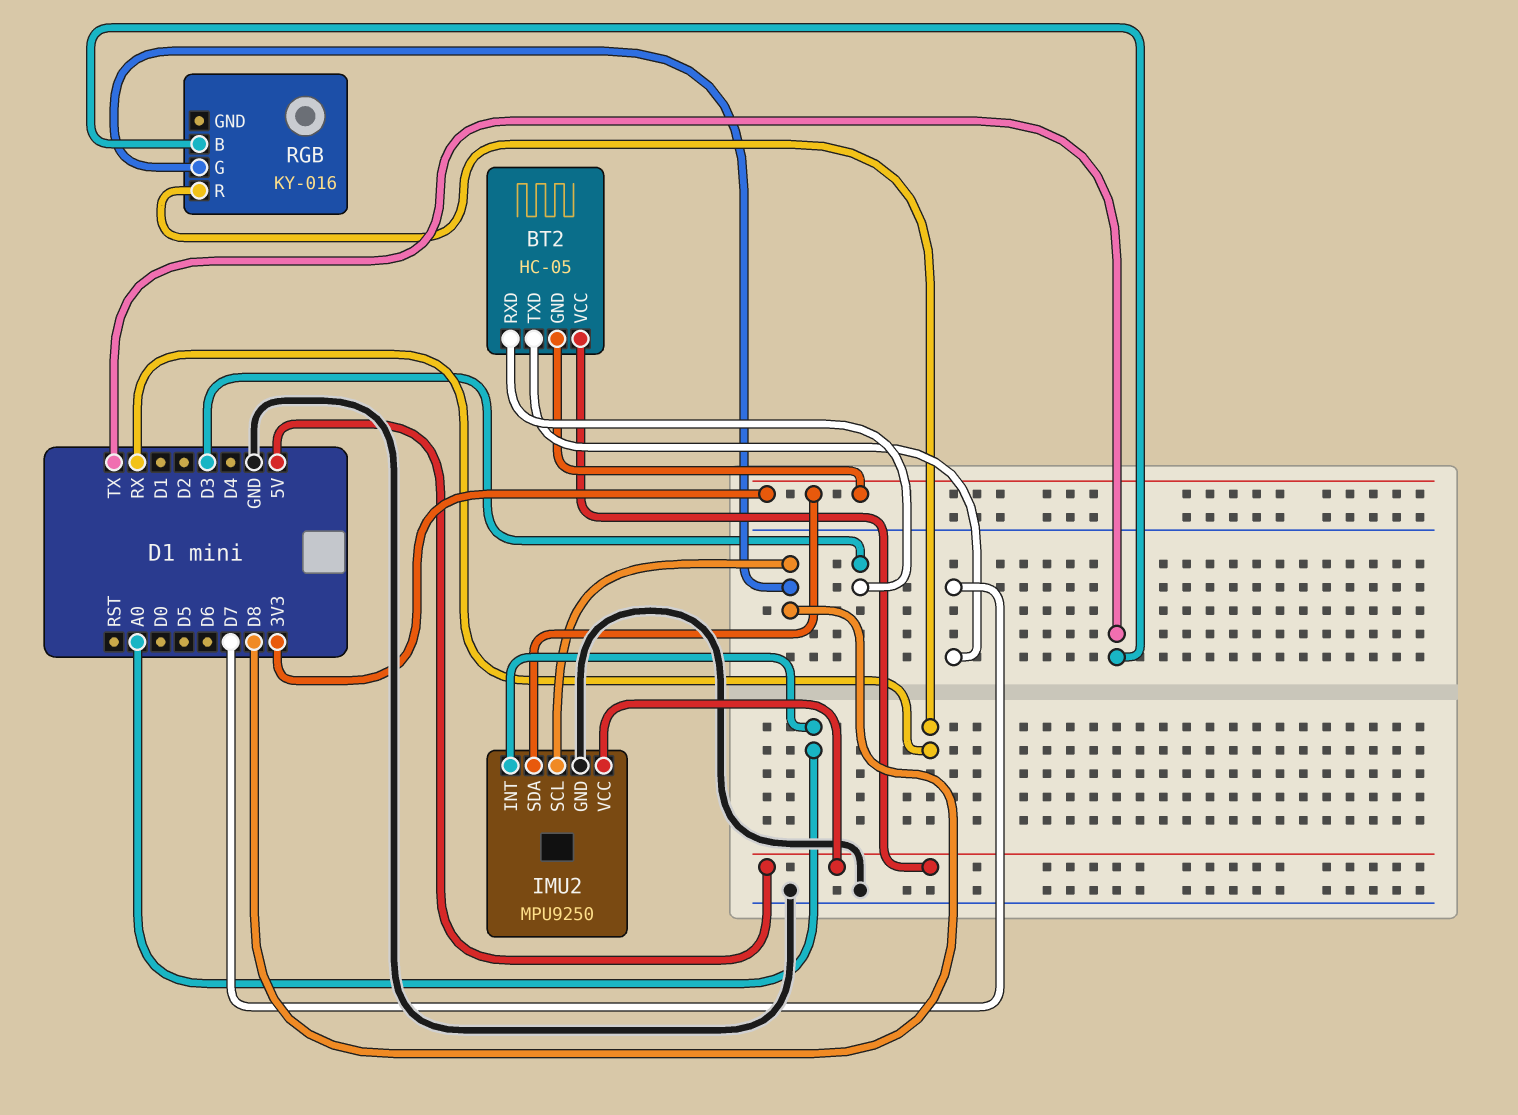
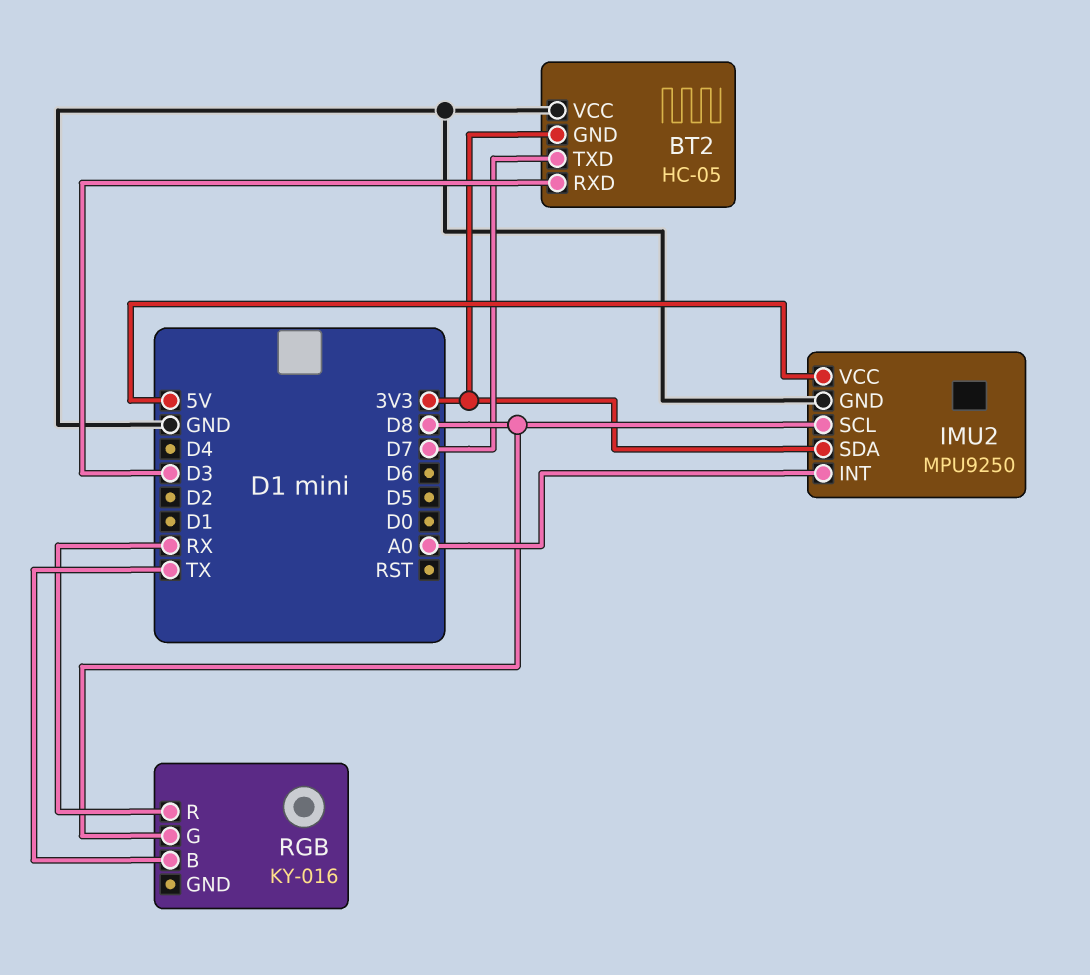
BT2 pin VCC: 5V -> GND

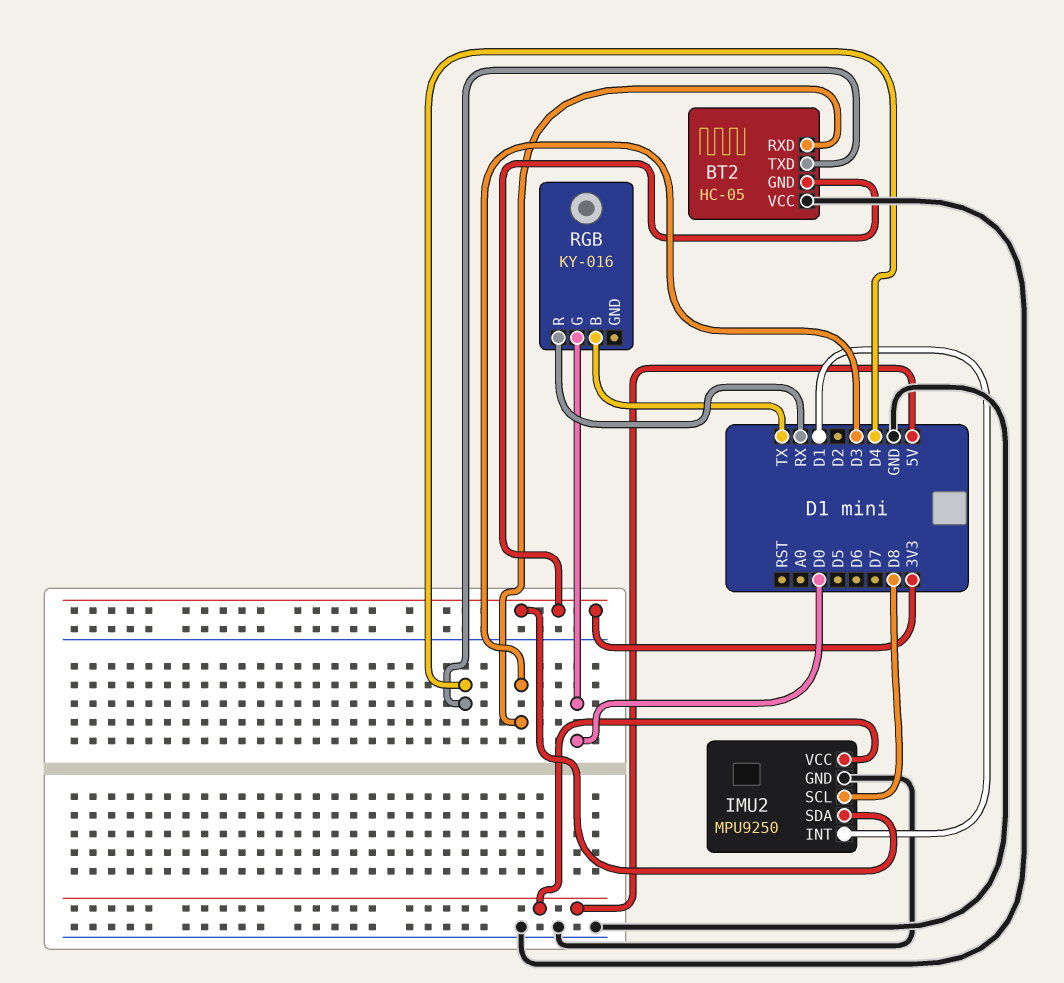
BT2 pin TXD: D7 -> D4
IMU2 pin INT: A0 -> D1
RGB pin G: D8 -> D0

